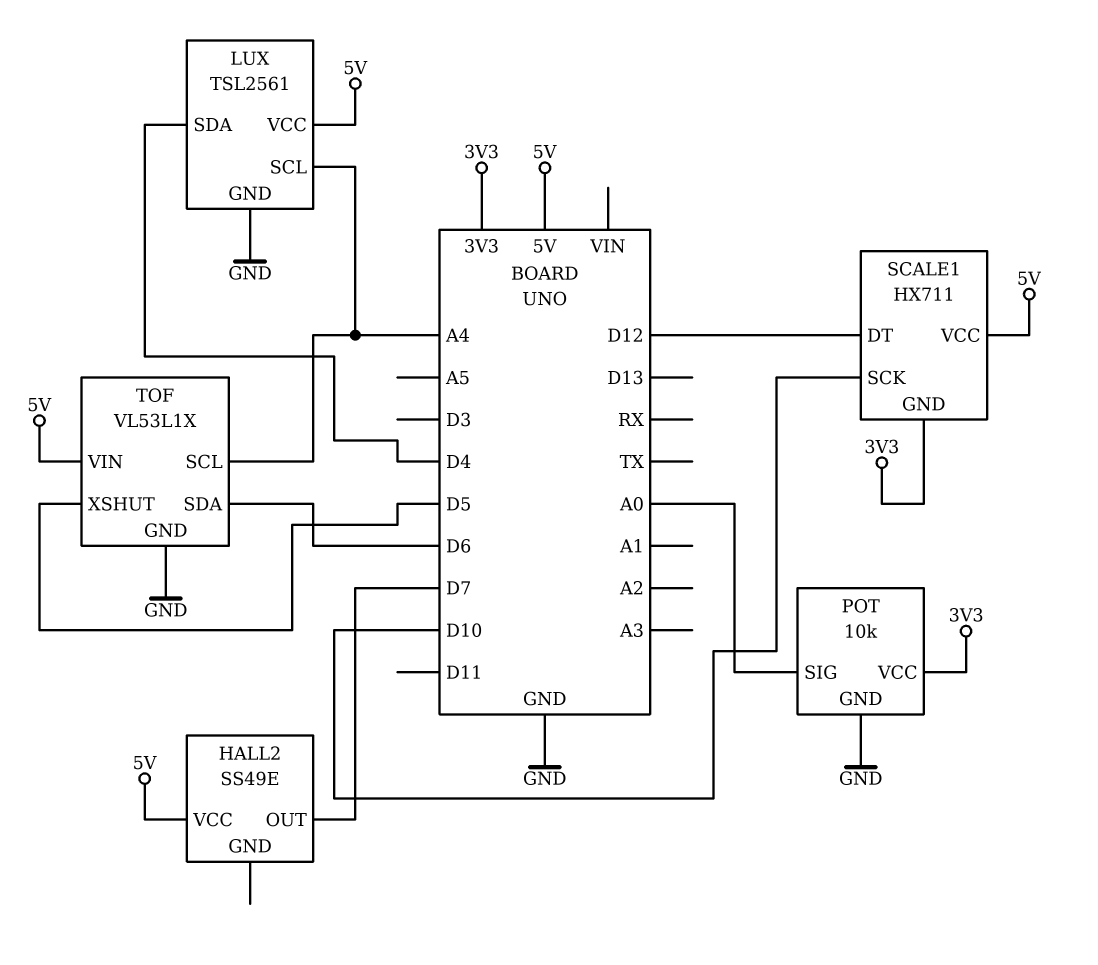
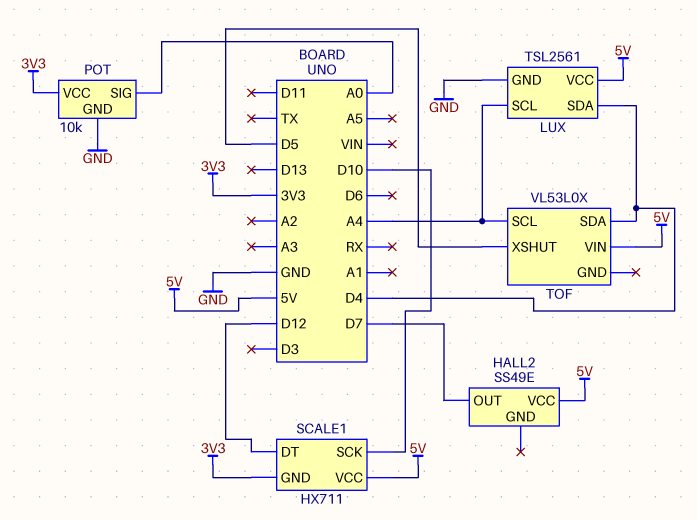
TOF: VL53L1X -> VL53L0X
TOF pin GND: GND -> none
TOF pin SDA: D6 -> D4

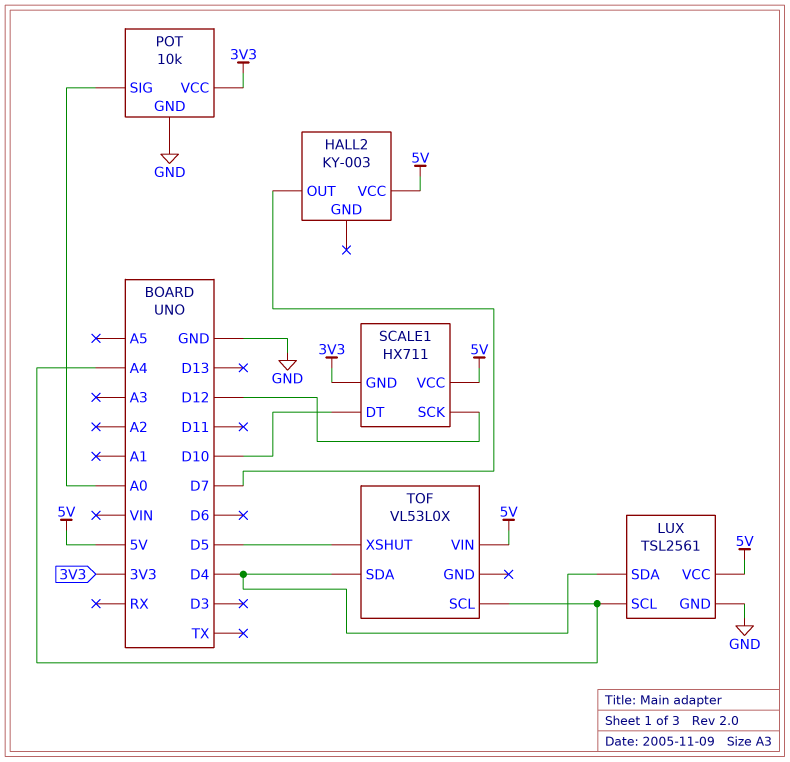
HALL2: SS49E -> KY-003
SCALE1 pin DT: D12 -> D10
SCALE1 pin SCK: D10 -> D12

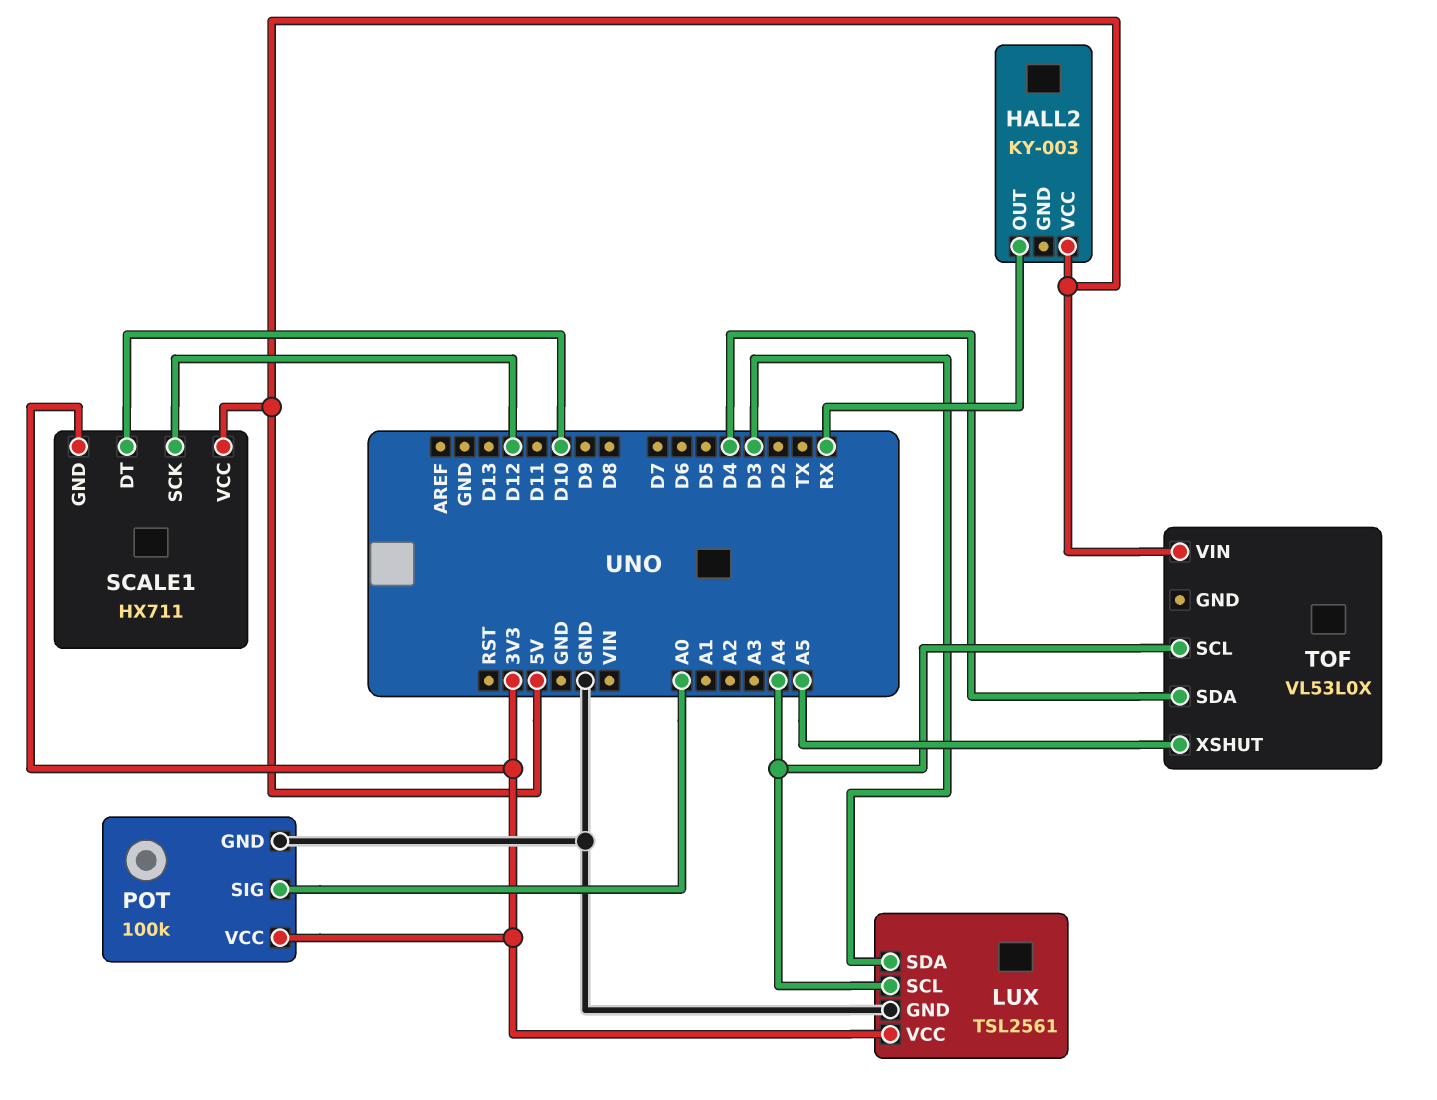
HALL2 pin OUT: D7 -> RX
LUX pin SDA: D4 -> D3
LUX pin VCC: 5V -> 3V3
POT: 10k -> 100k
TOF pin XSHUT: D5 -> A5

